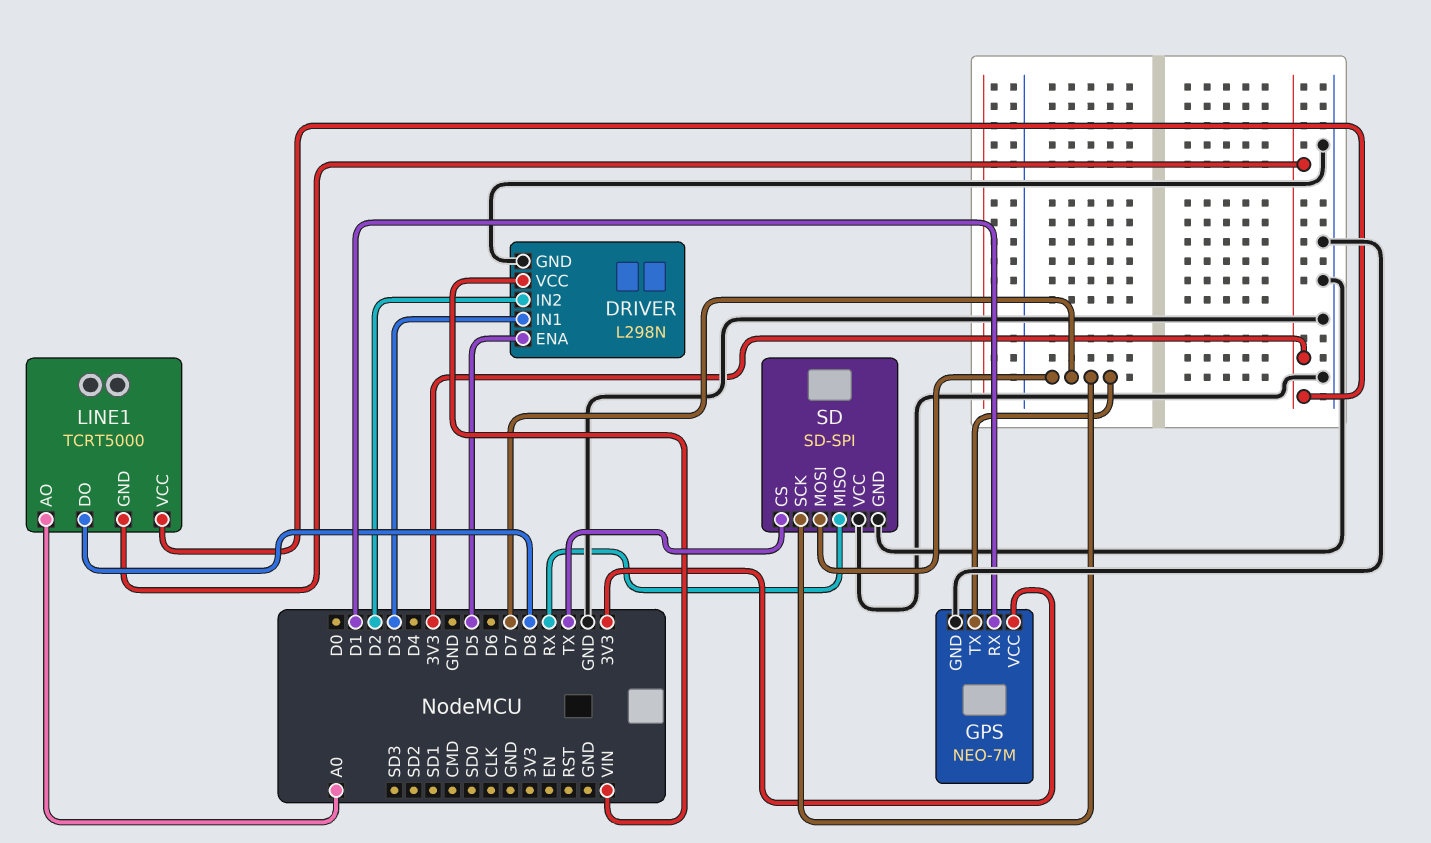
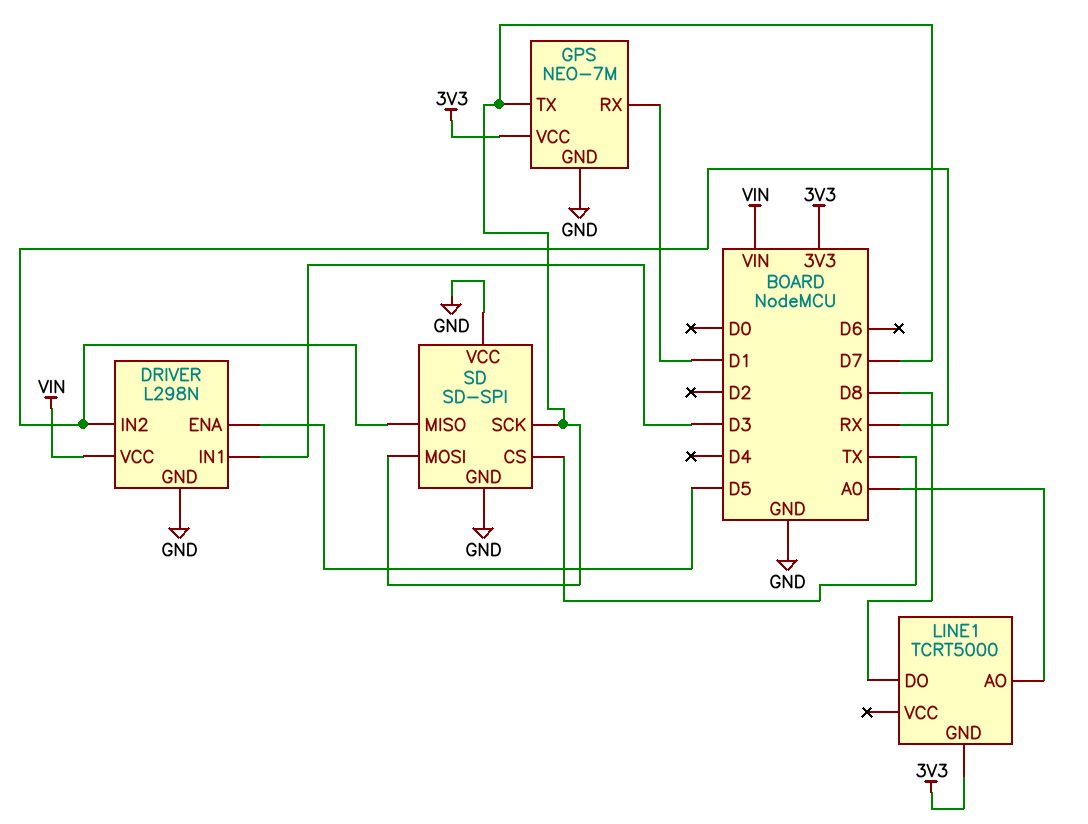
DRIVER pin IN2: D2 -> RX
LINE1 pin VCC: 3V3 -> none

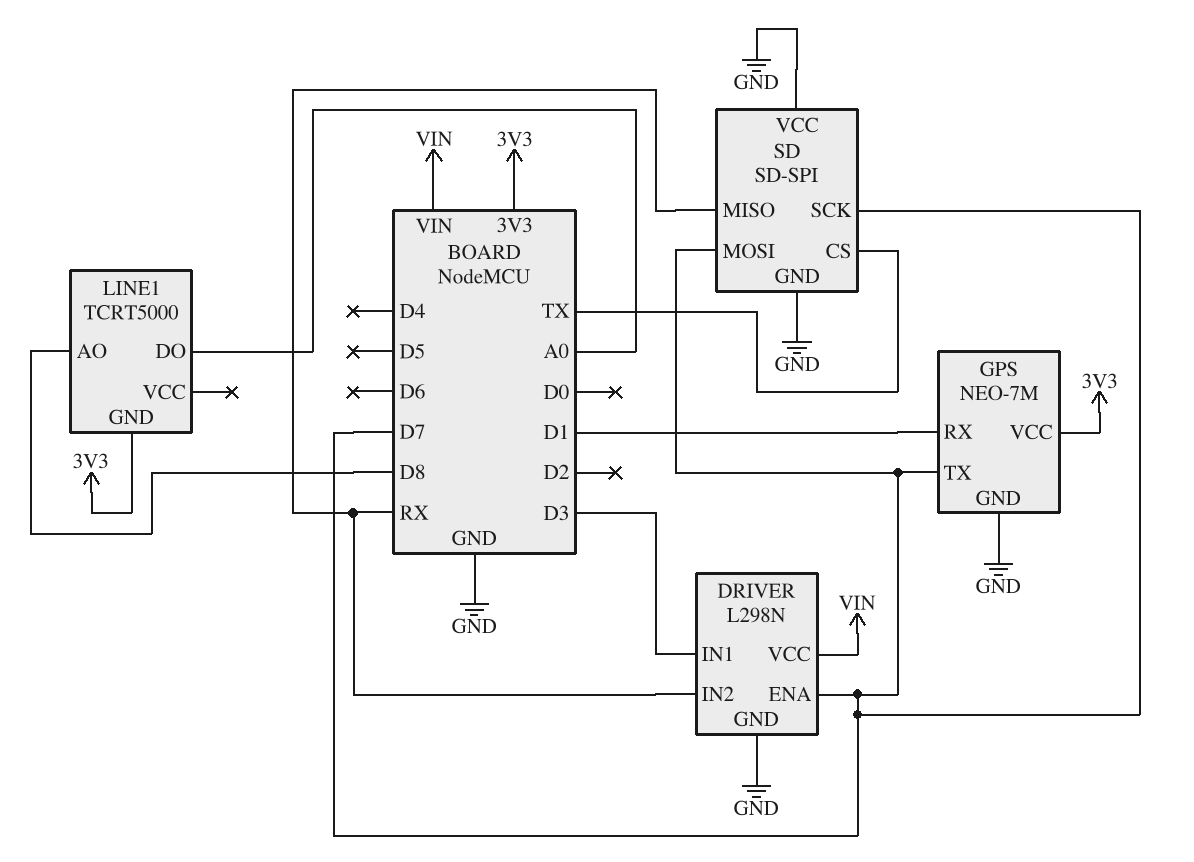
DRIVER pin ENA: D5 -> D7
LINE1 pin AO: A0 -> D8
LINE1 pin DO: D8 -> A0

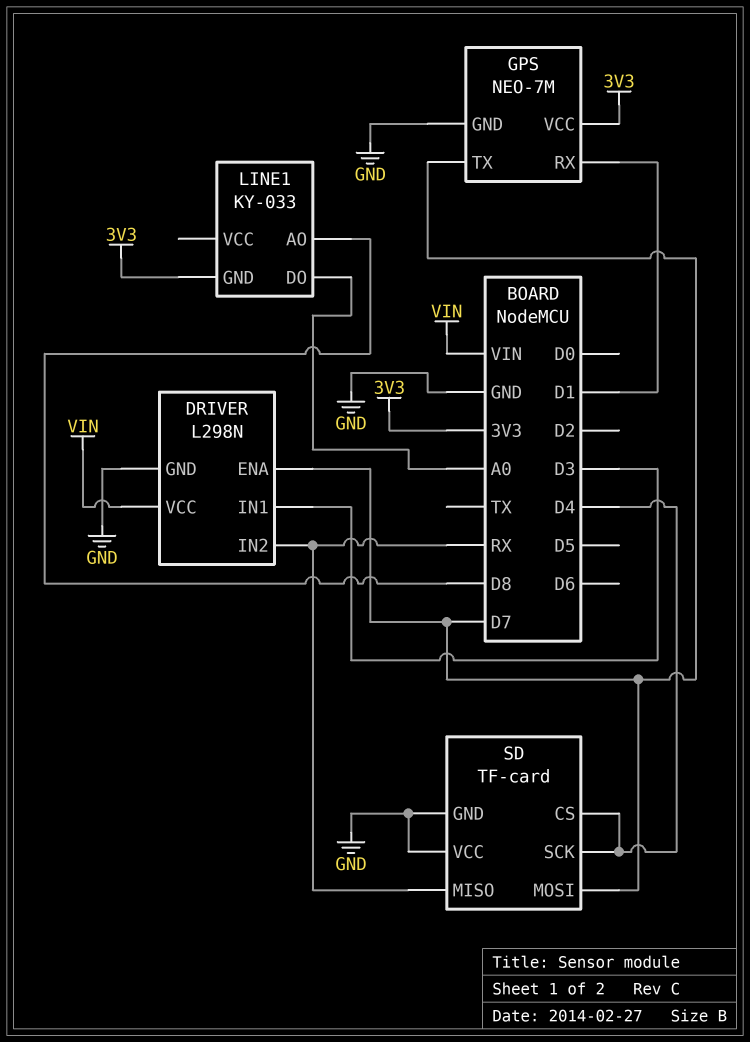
LINE1: TCRT5000 -> KY-033
SD: SD-SPI -> TF-card
SD pin CS: TX -> D4
SD pin SCK: D7 -> D4

